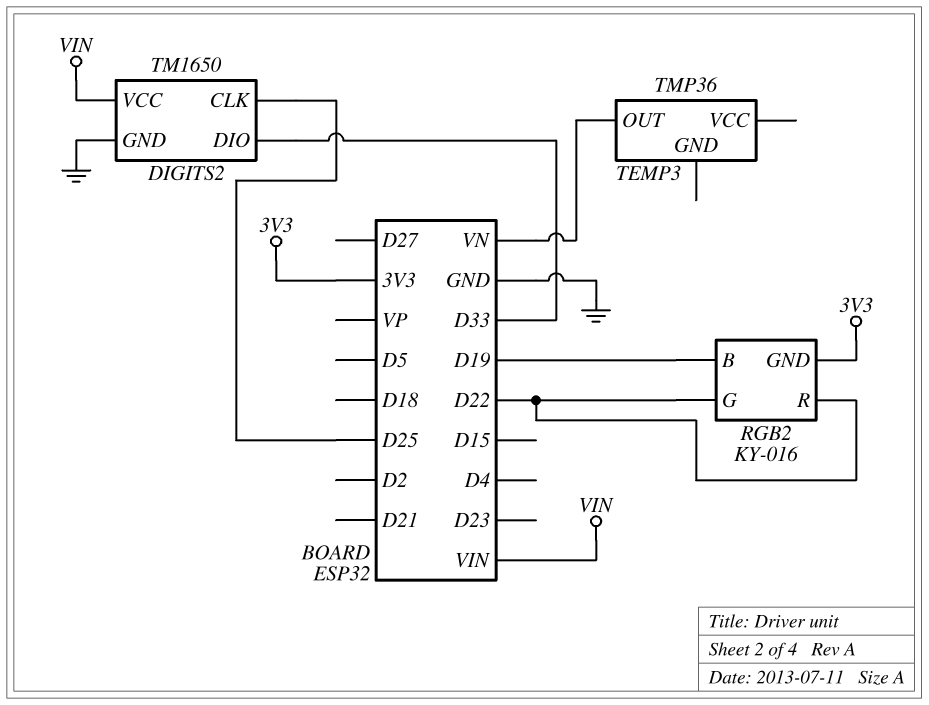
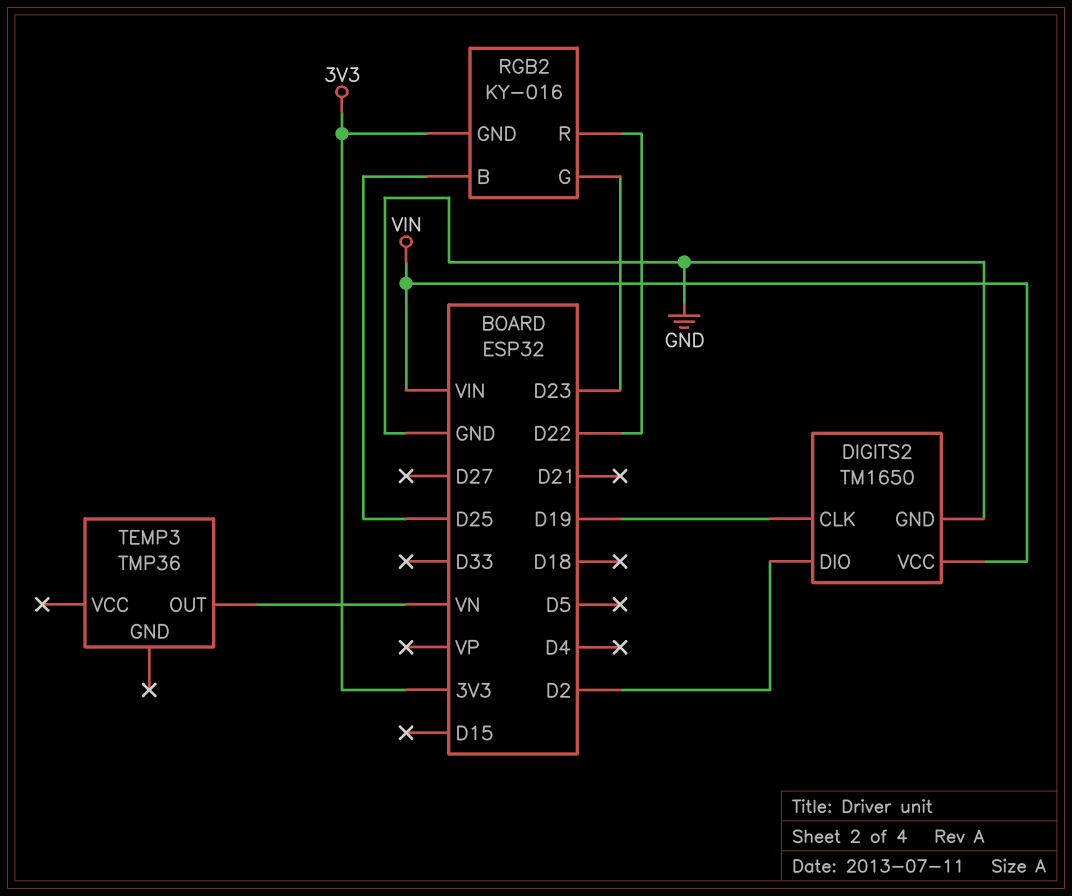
DIGITS2 pin CLK: D25 -> D19
DIGITS2 pin DIO: D33 -> D2
RGB2 pin B: D19 -> D25
RGB2 pin G: D22 -> D23

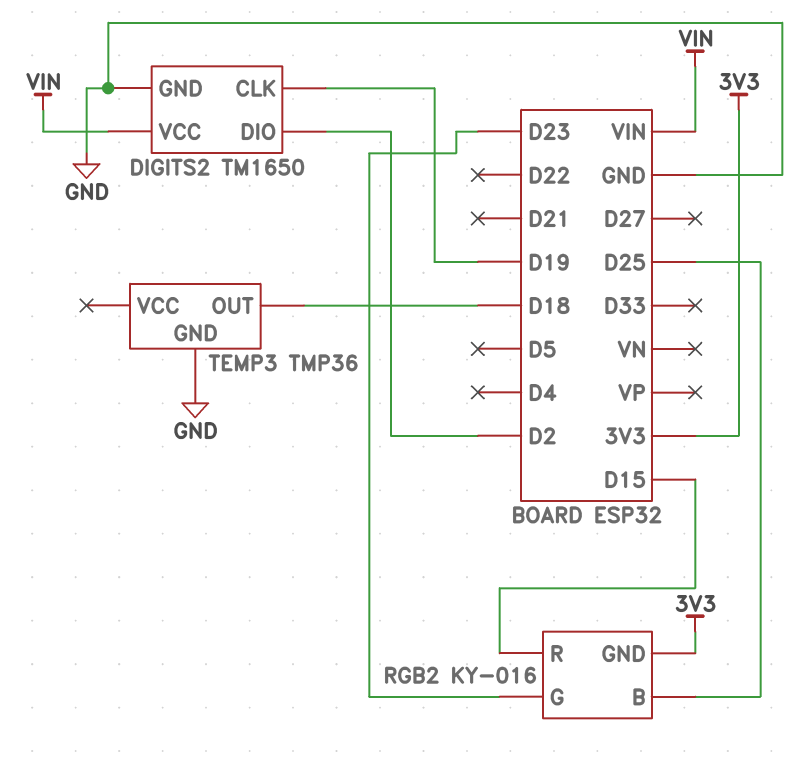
RGB2 pin R: D22 -> D15
TEMP3 pin GND: none -> GND
TEMP3 pin OUT: VN -> D18

